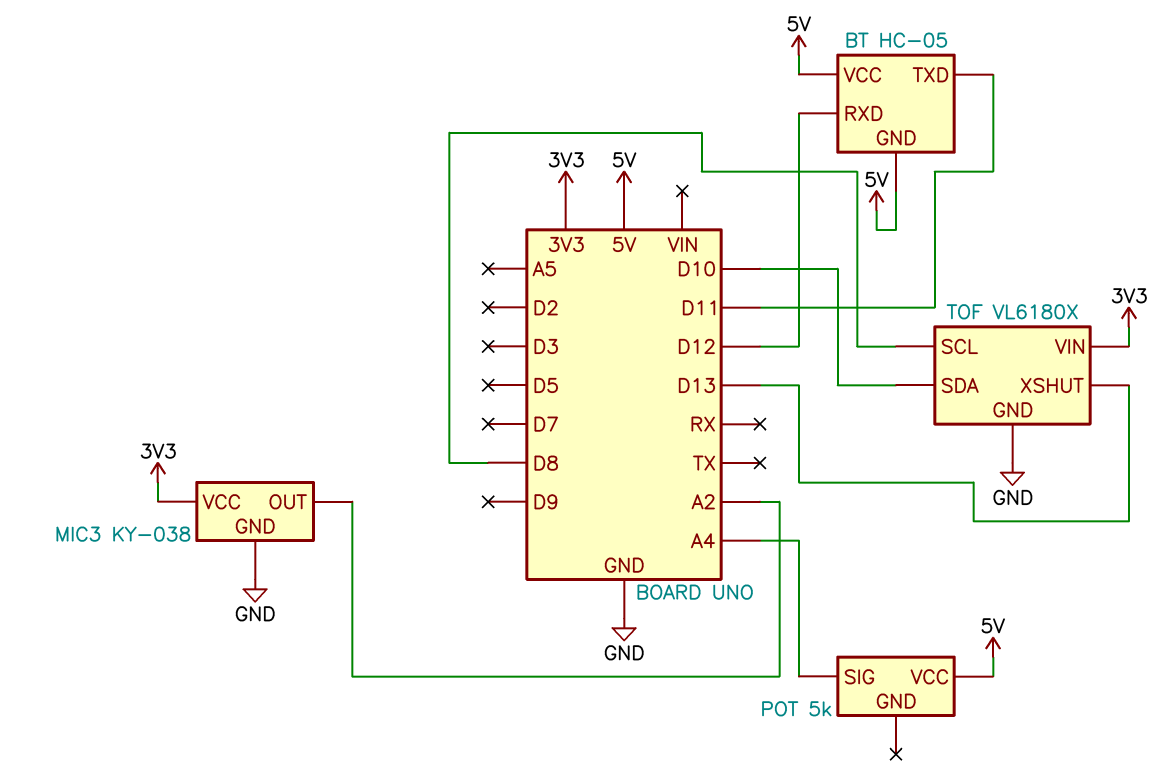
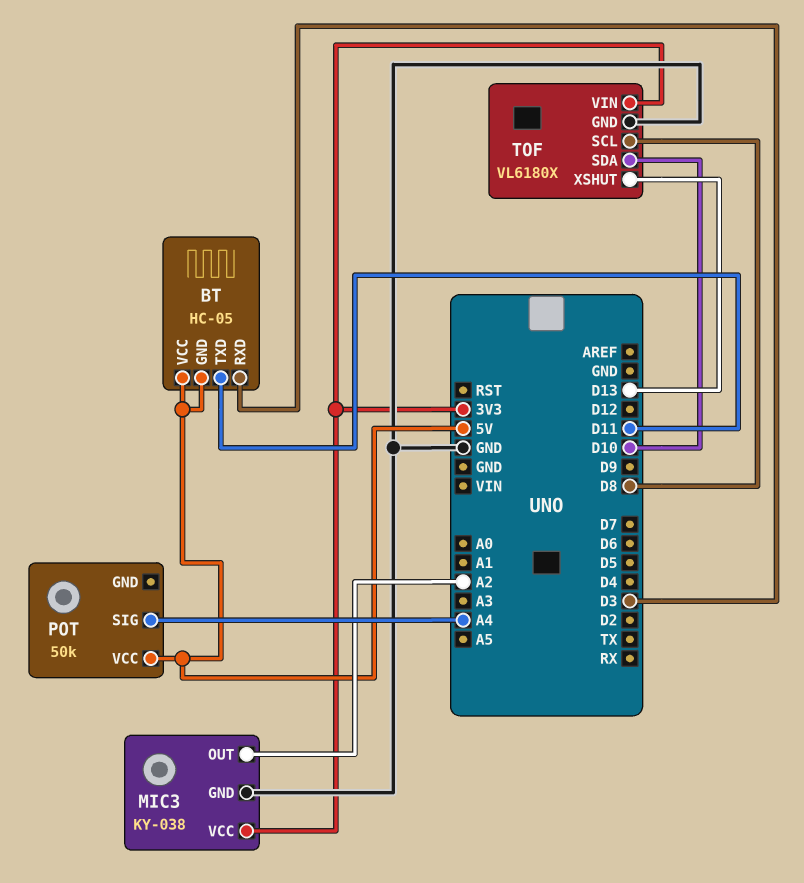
BT pin RXD: D12 -> D3
POT: 5k -> 50k

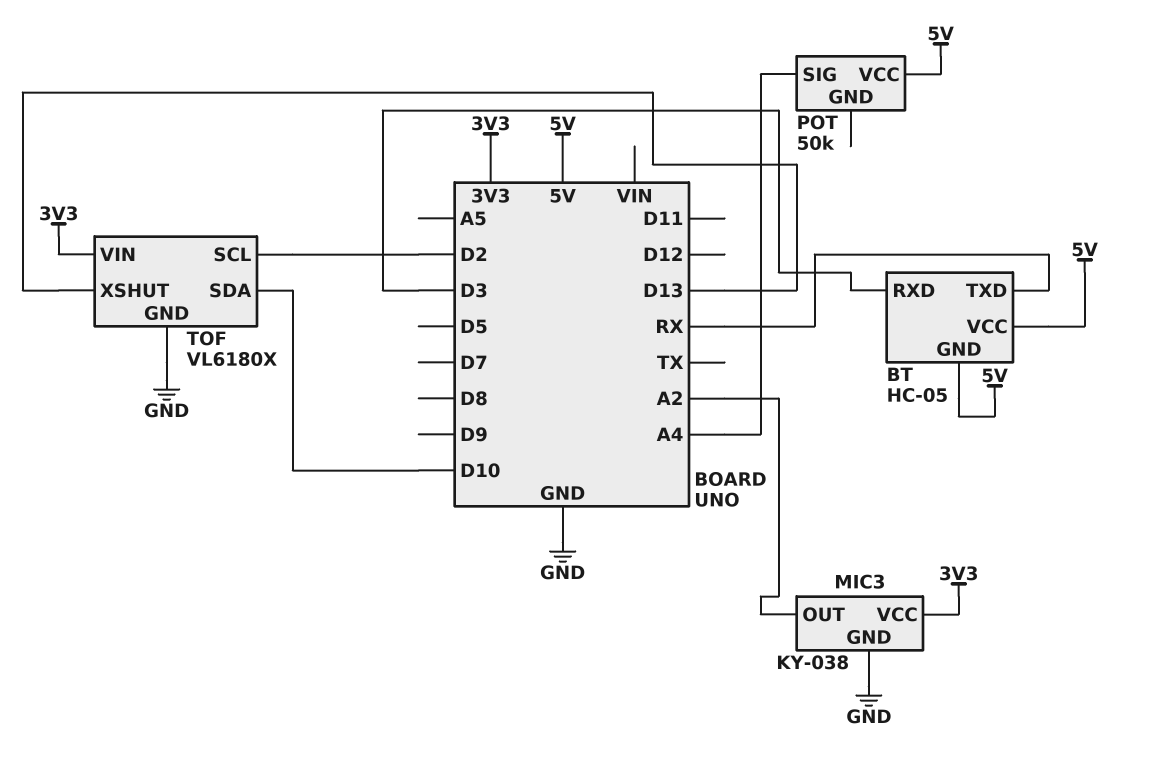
BT pin TXD: D11 -> RX
TOF pin SCL: D8 -> D2

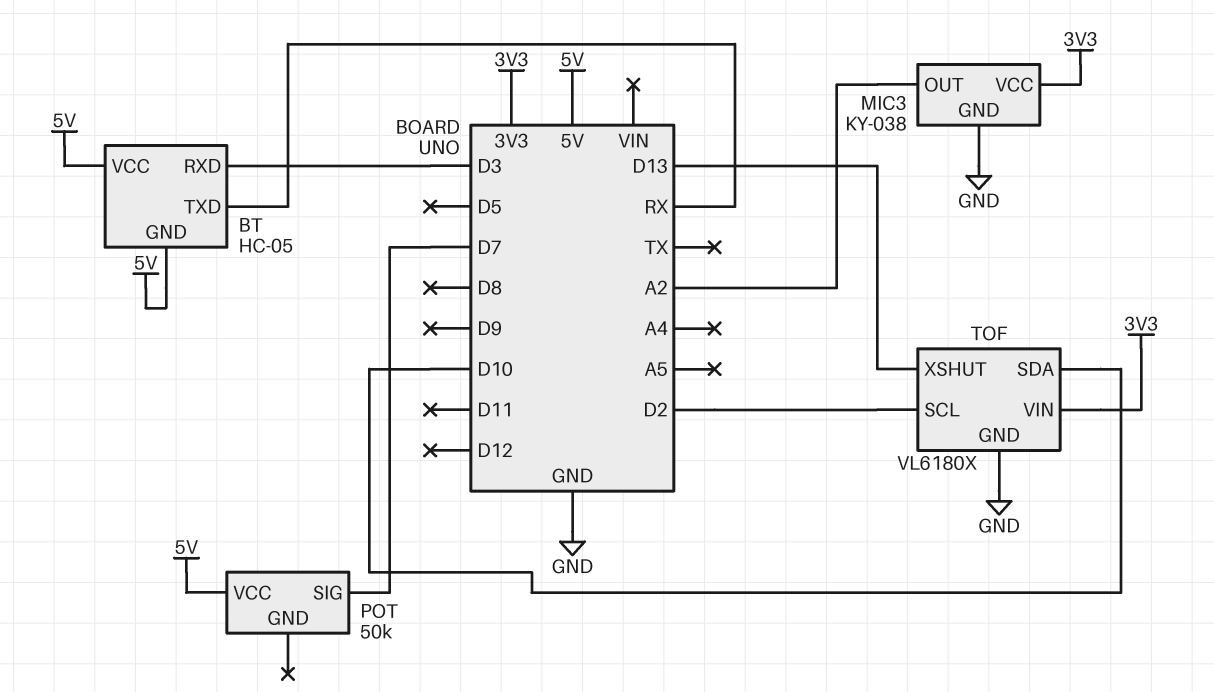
POT pin SIG: A4 -> D7

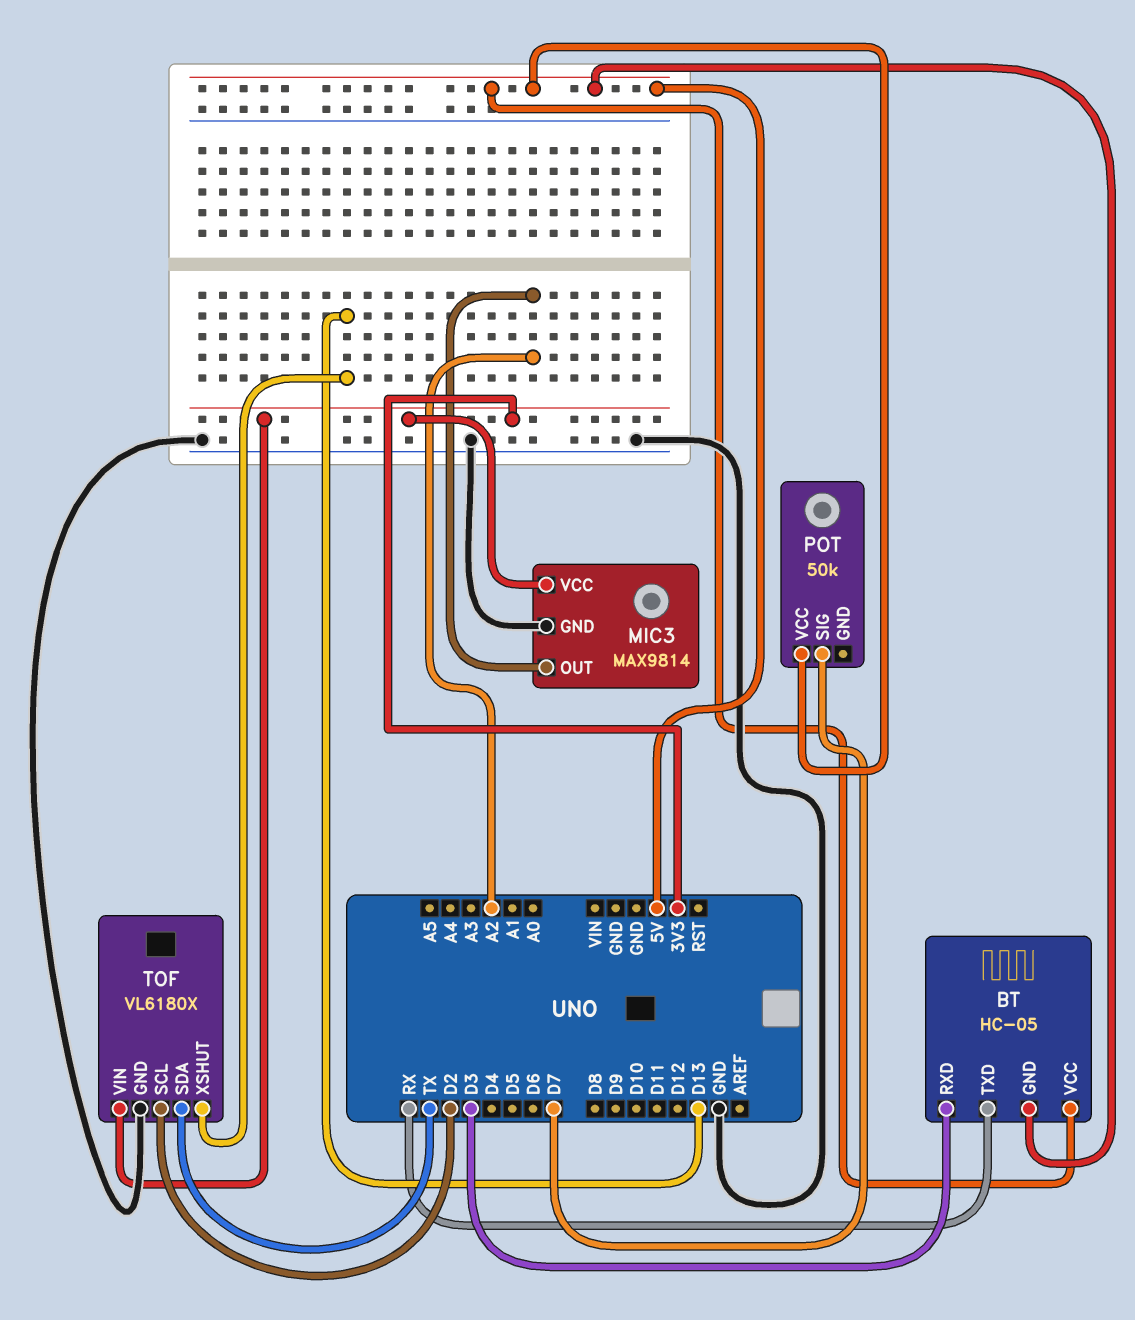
MIC3: KY-038 -> MAX9814
TOF pin SDA: D10 -> TX

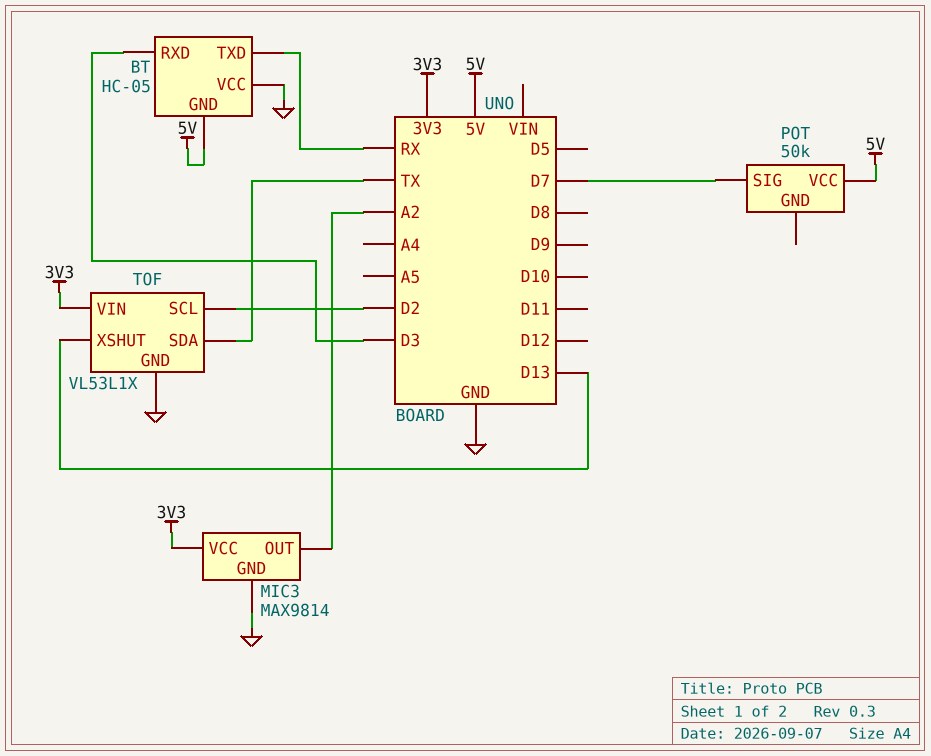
BT pin VCC: 5V -> GND
TOF: VL6180X -> VL53L1X

